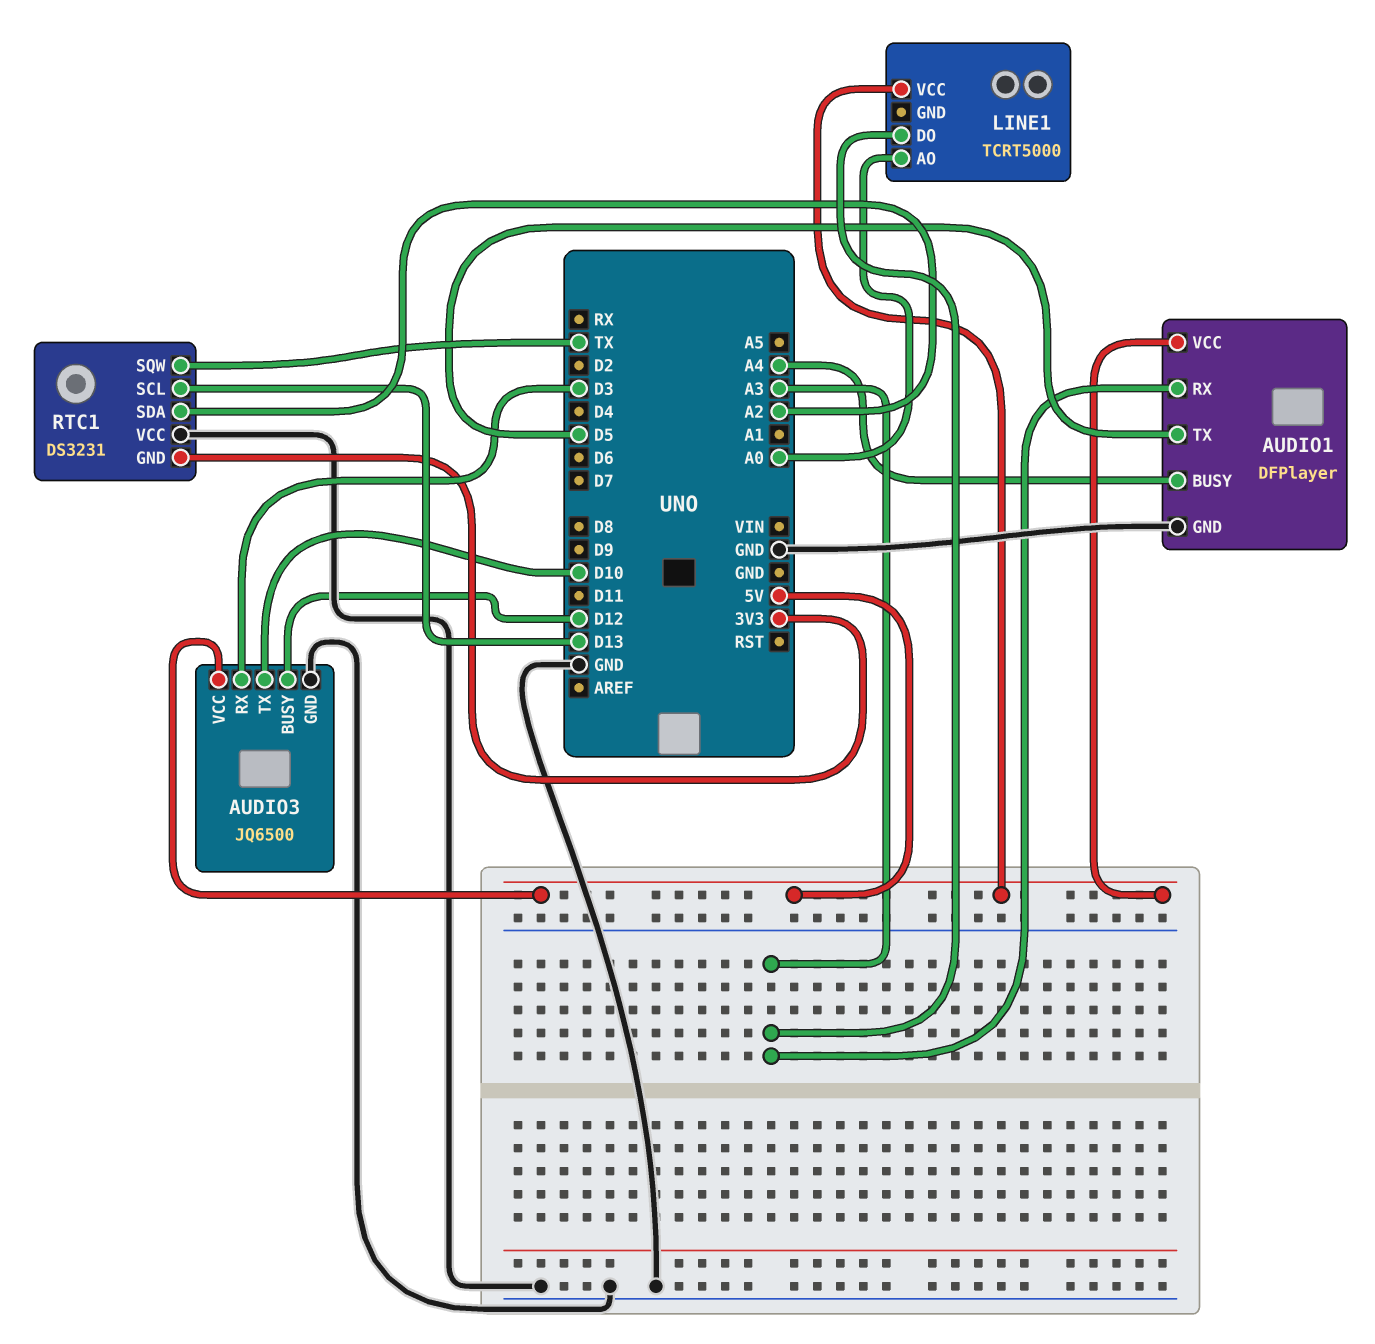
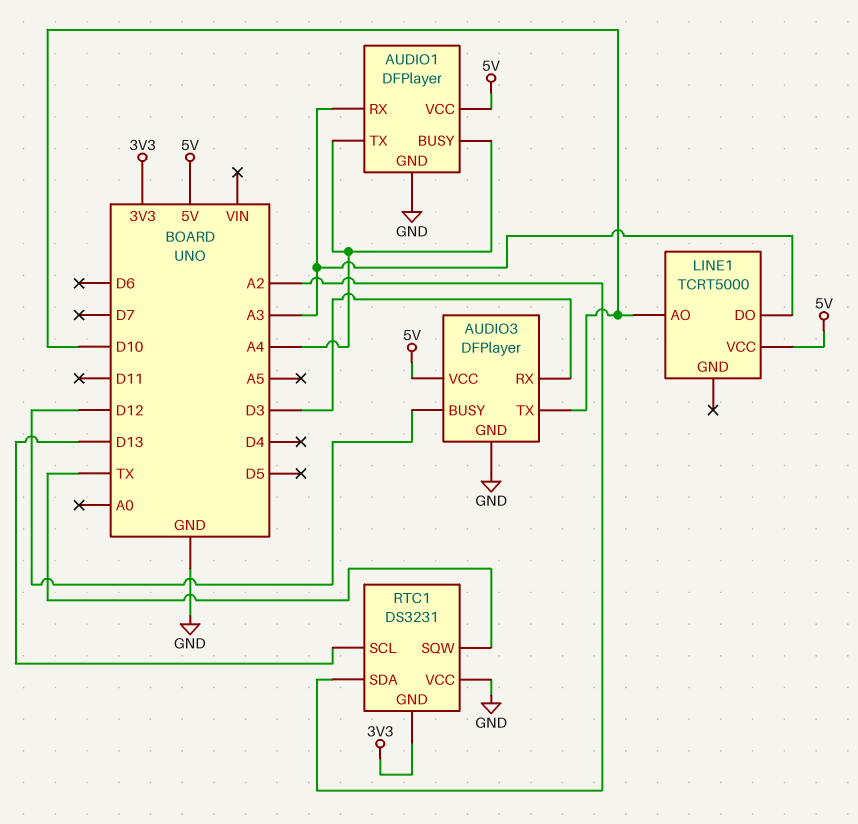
AUDIO1 pin TX: D5 -> A4
AUDIO3: JQ6500 -> DFPlayer
LINE1 pin AO: A0 -> D10

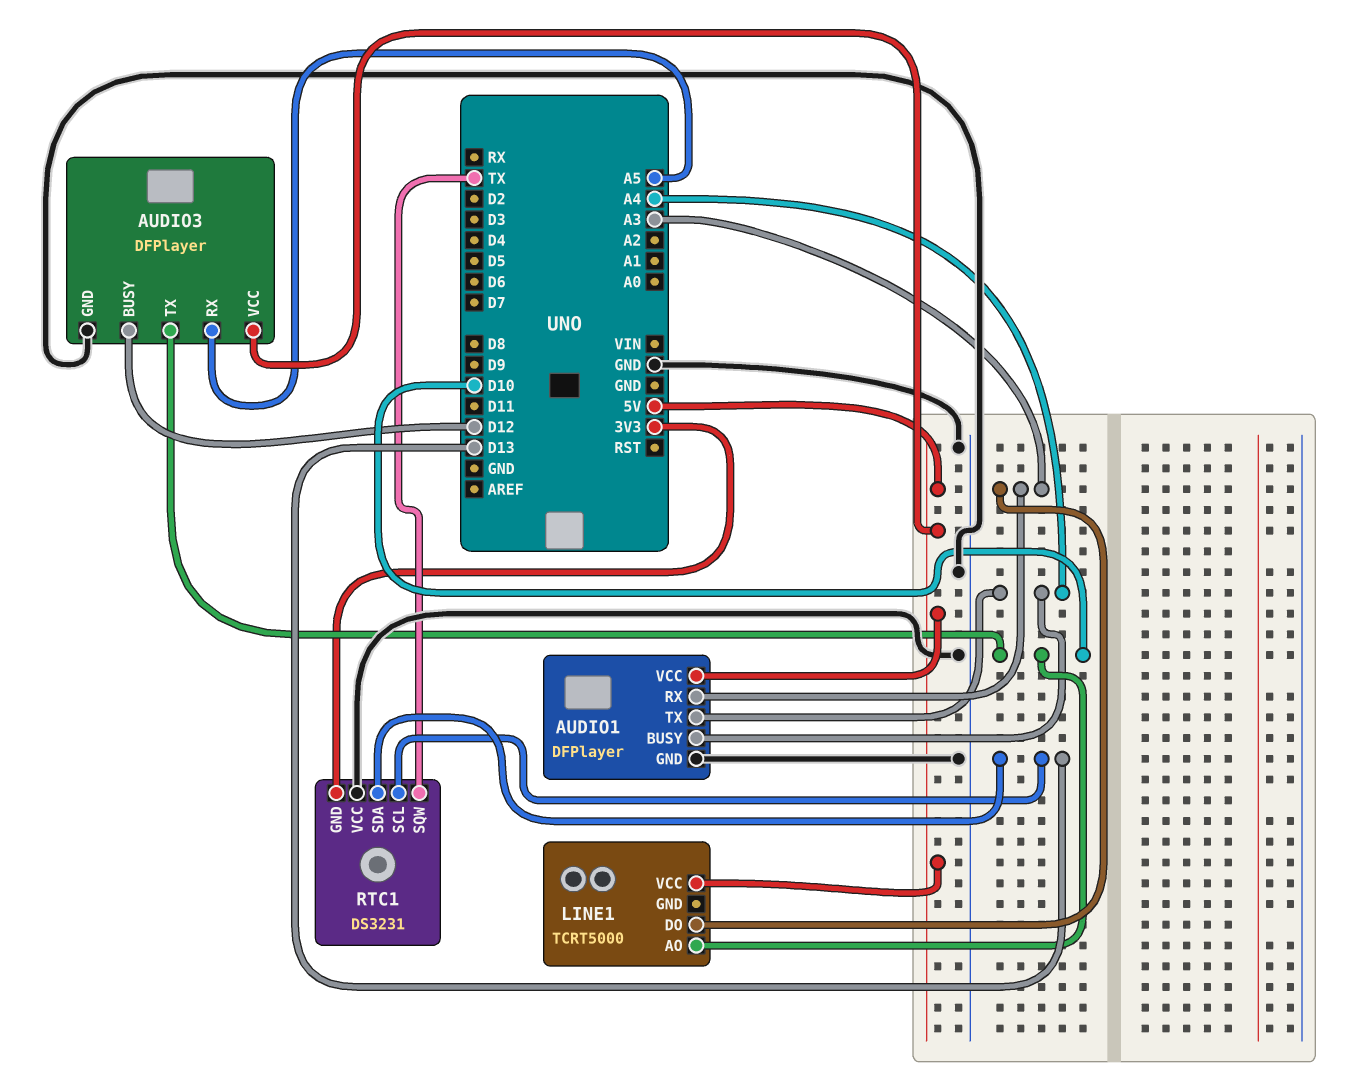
AUDIO3 pin RX: D3 -> A5
RTC1 pin SDA: A2 -> D13

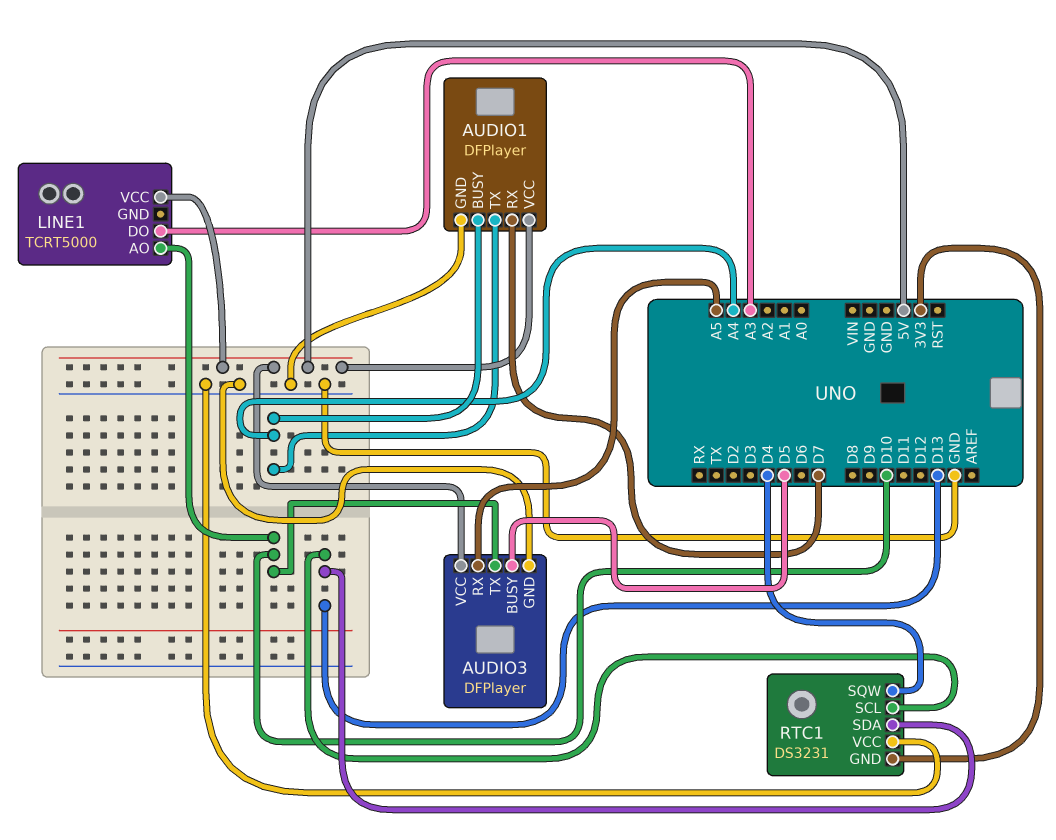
AUDIO1 pin RX: A3 -> D7
AUDIO3 pin BUSY: D12 -> D5
RTC1 pin SQW: TX -> D4

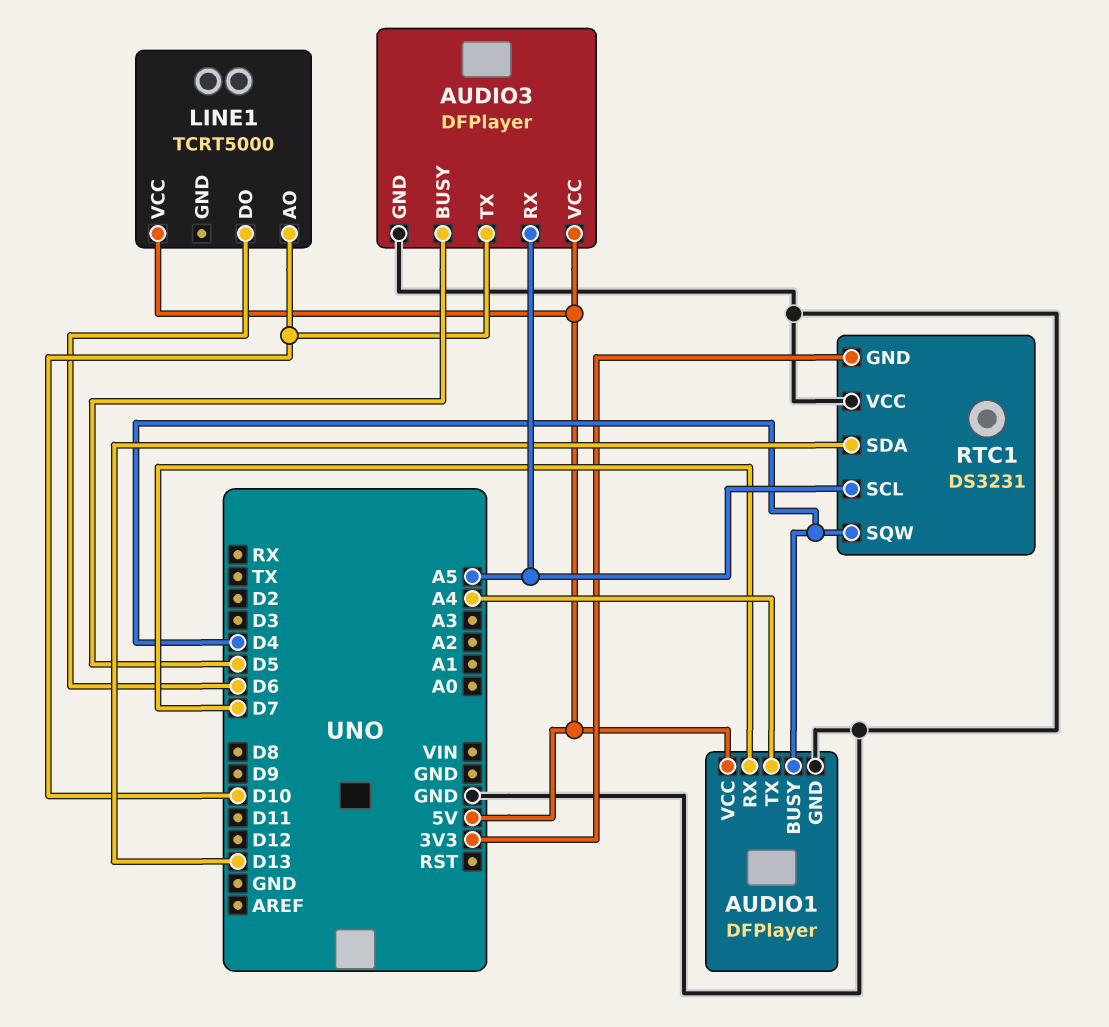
AUDIO1 pin BUSY: A4 -> D4
LINE1 pin DO: A3 -> D6
RTC1 pin SCL: D13 -> A5

